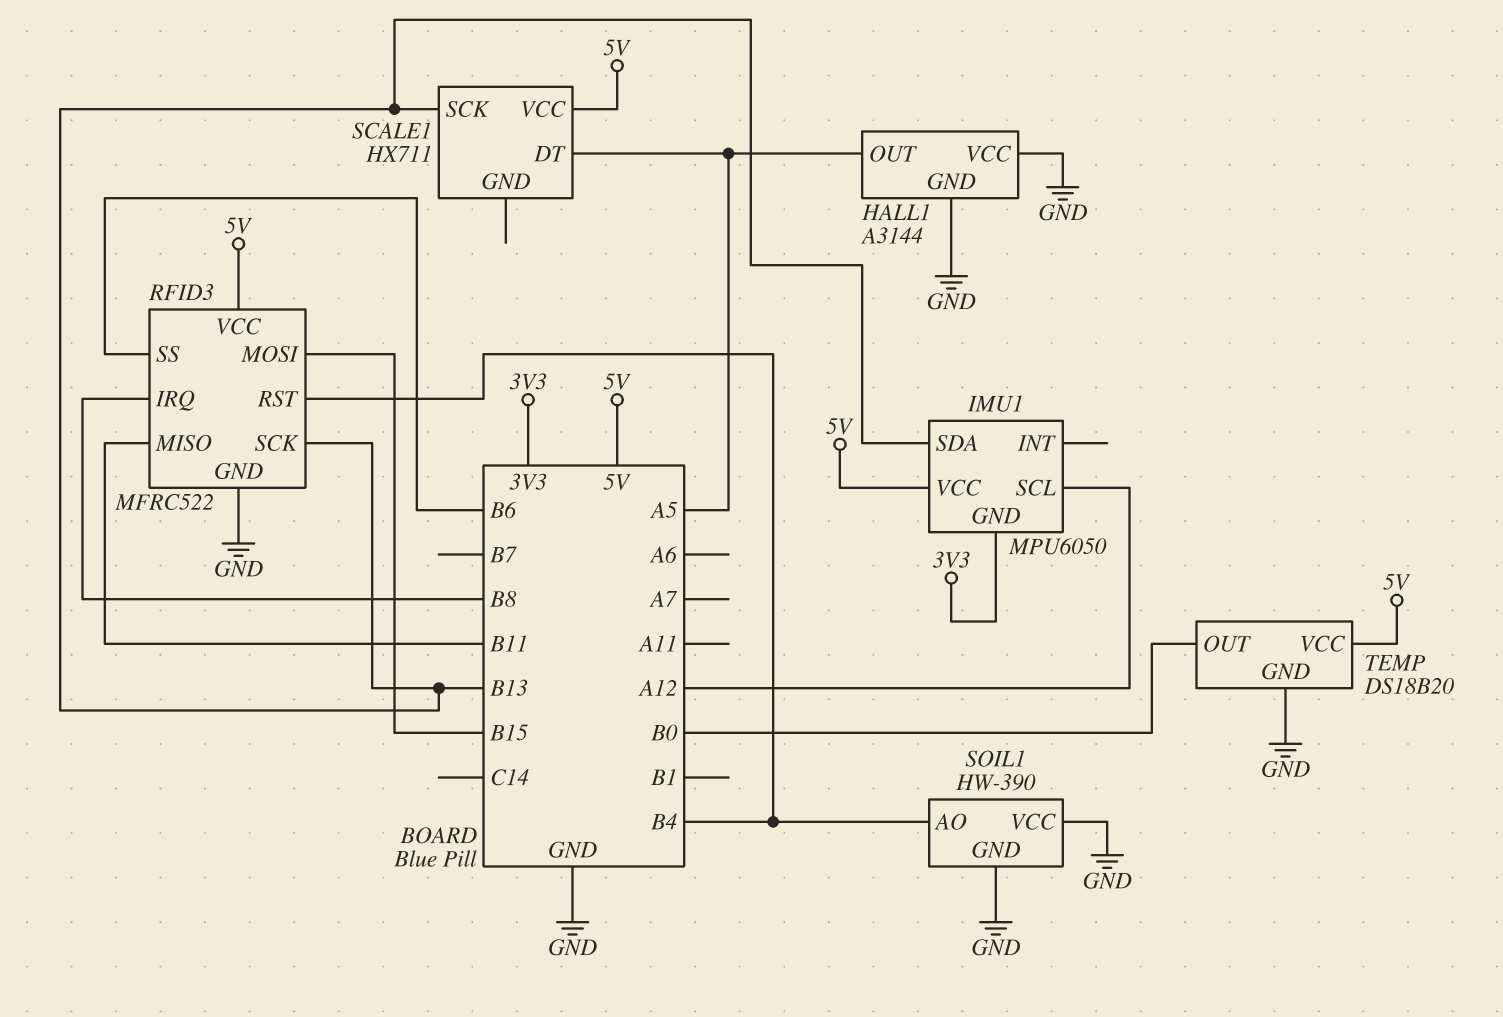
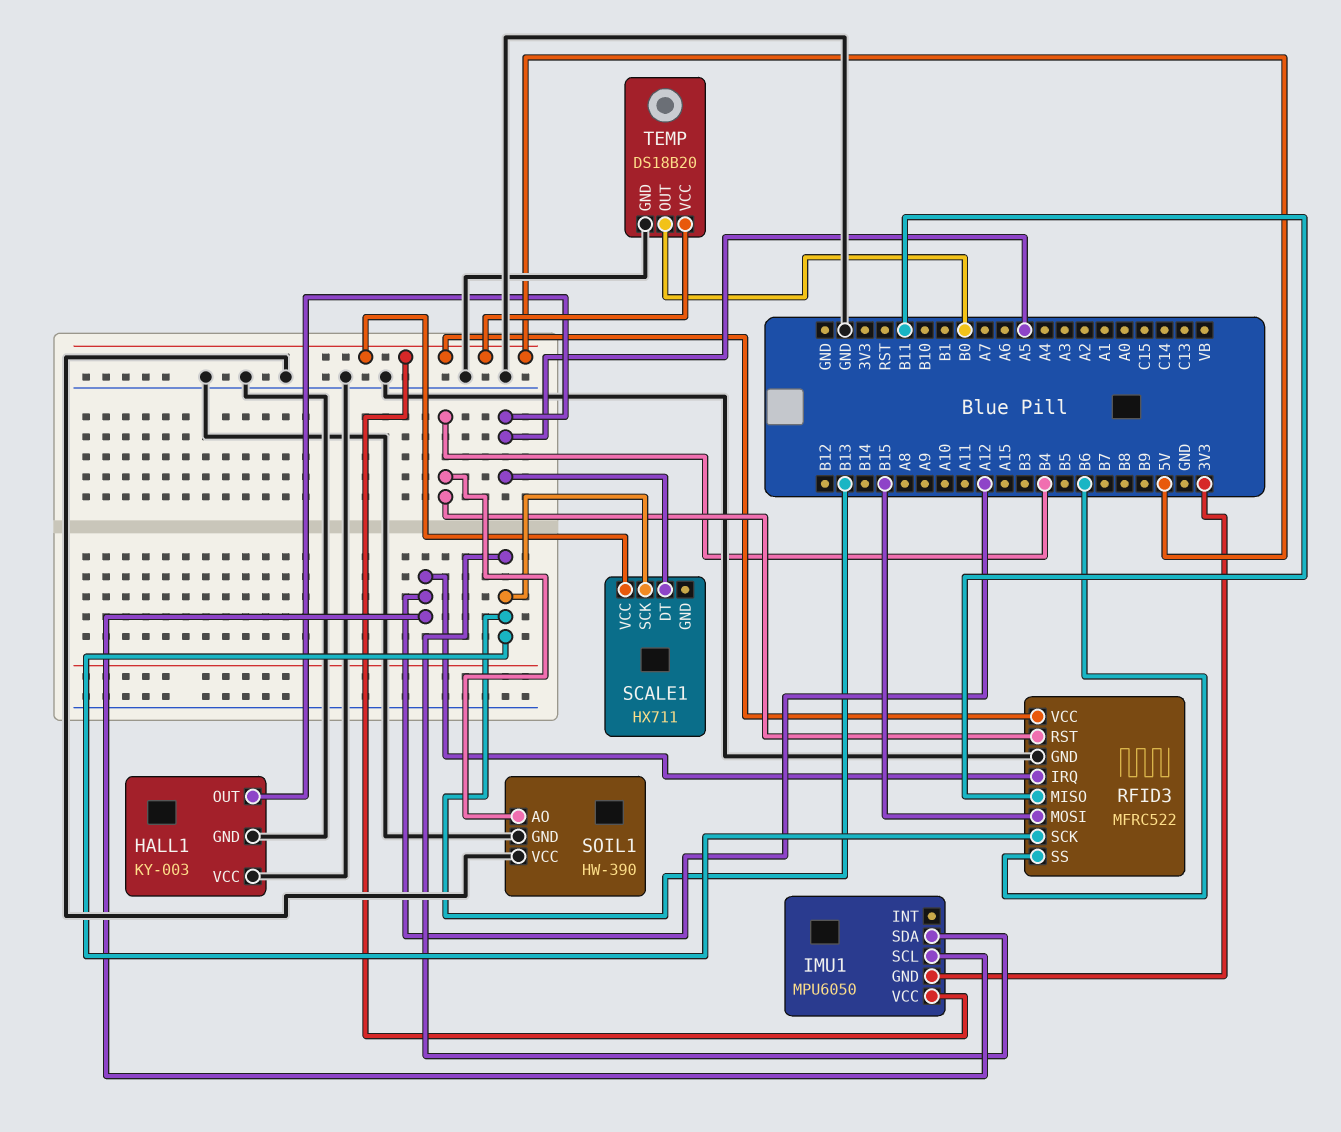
HALL1: A3144 -> KY-003
RFID3 pin IRQ: B8 -> A12

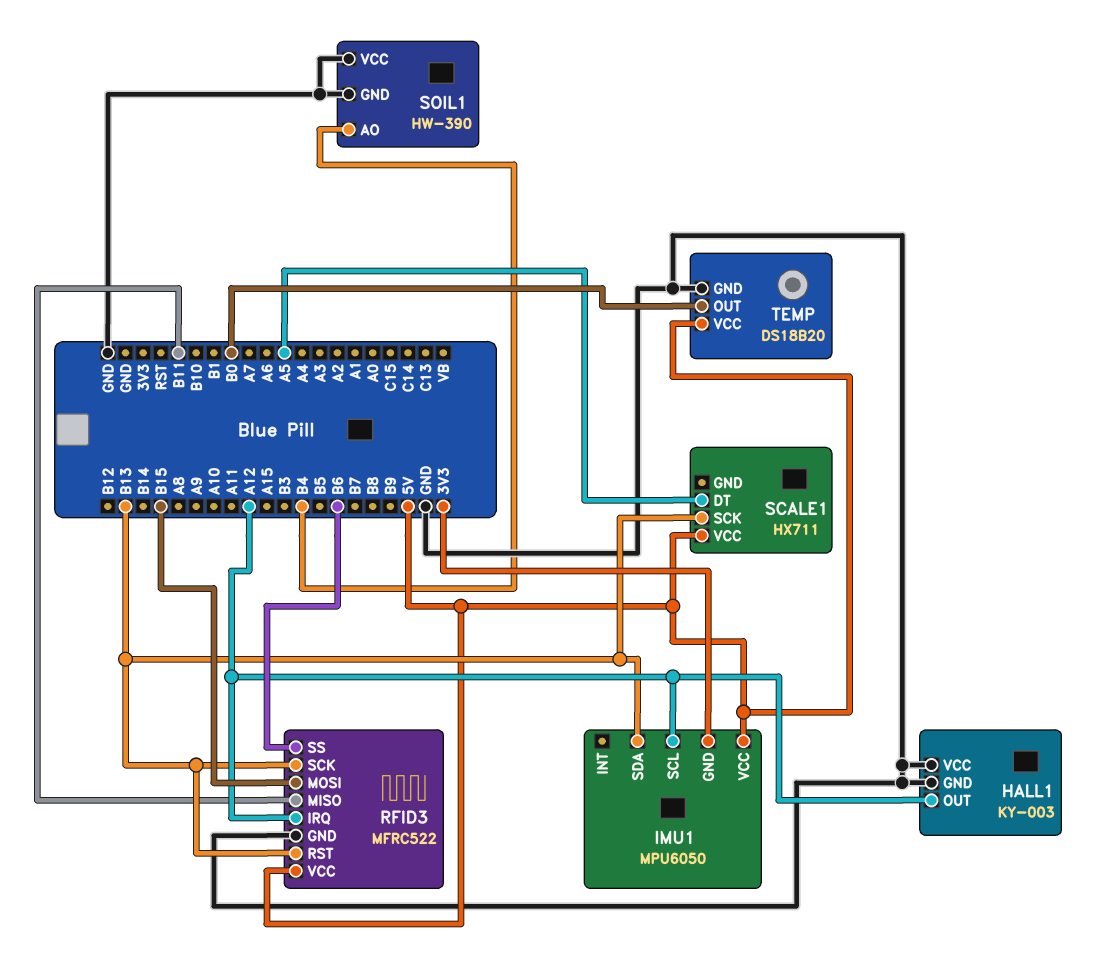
HALL1 pin OUT: A5 -> A12
RFID3 pin RST: B4 -> B13

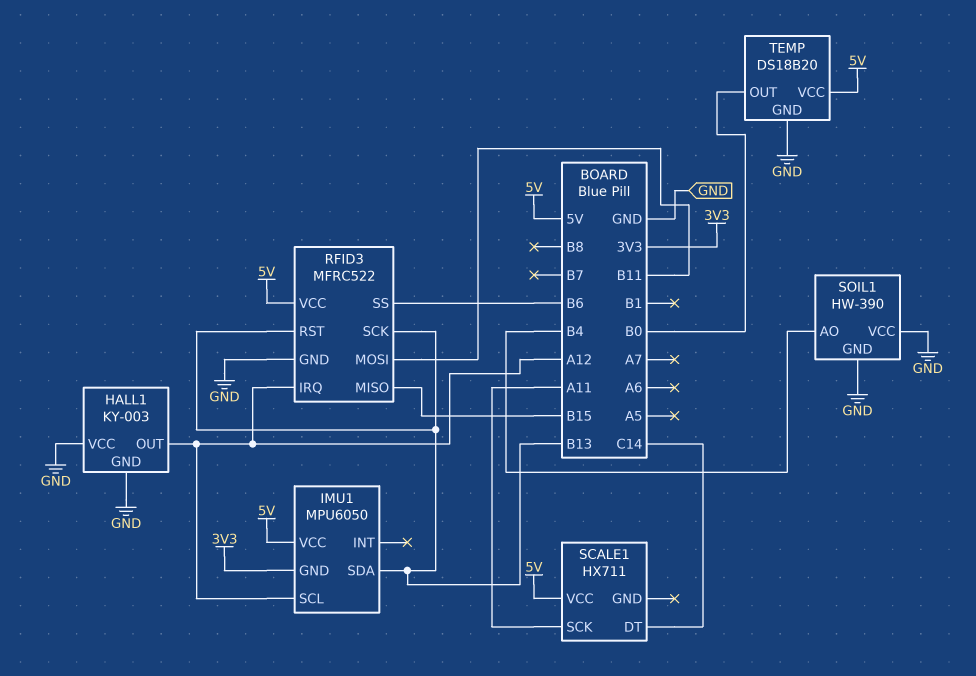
RFID3 pin MISO: B11 -> B15
RFID3 pin MOSI: B15 -> B11
SCALE1 pin DT: A5 -> C14
SCALE1 pin SCK: B13 -> A11

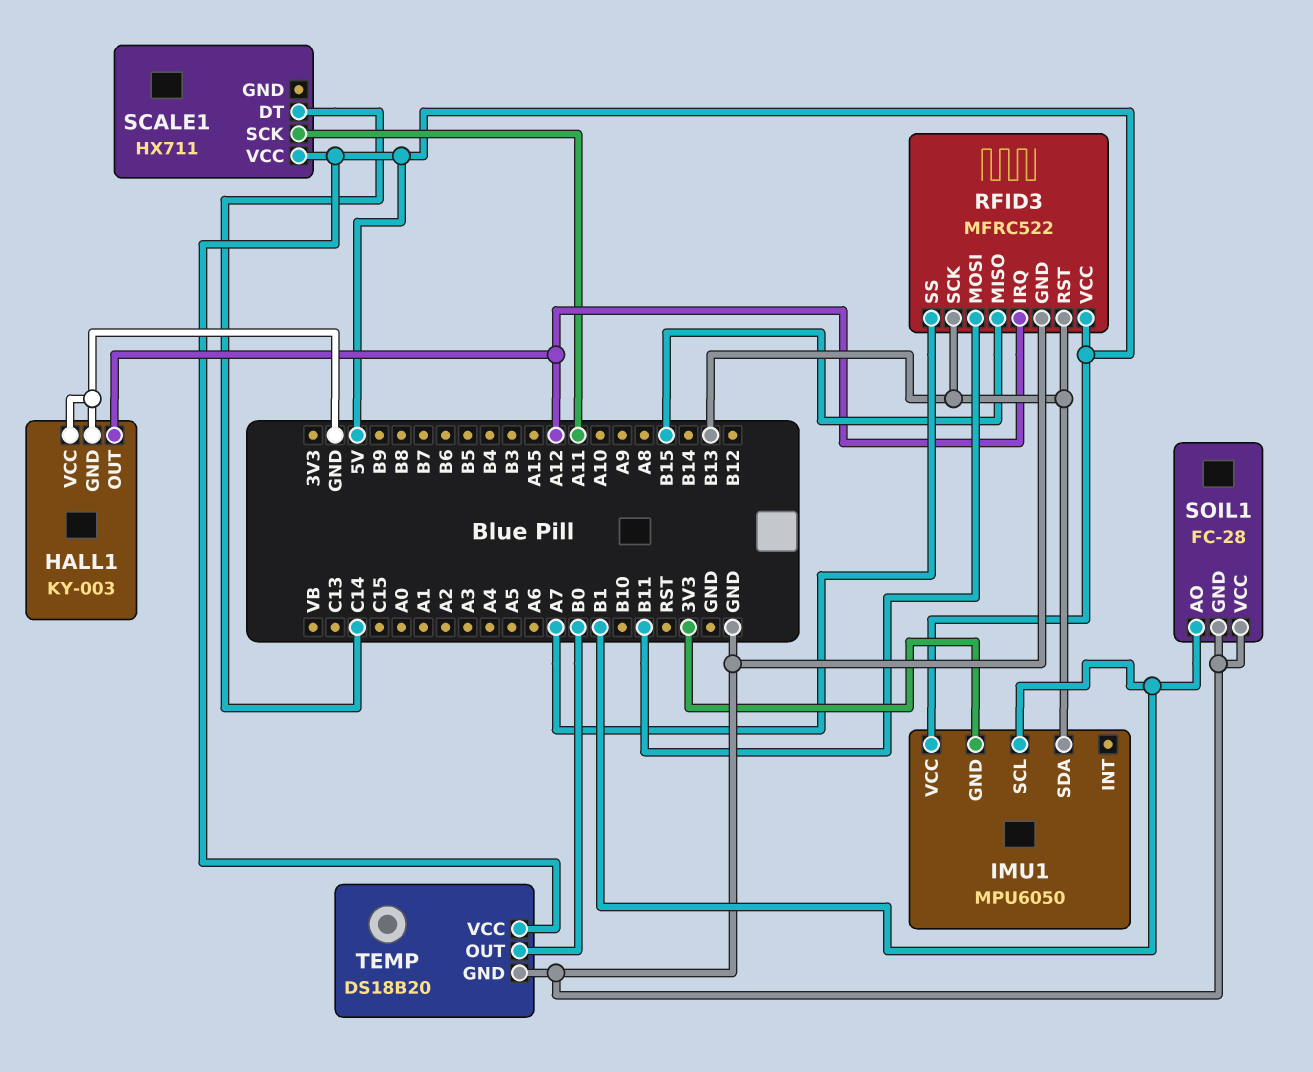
IMU1 pin SCL: A12 -> B1
RFID3 pin SS: B6 -> A7
SOIL1: HW-390 -> FC-28
SOIL1 pin AO: B4 -> B1

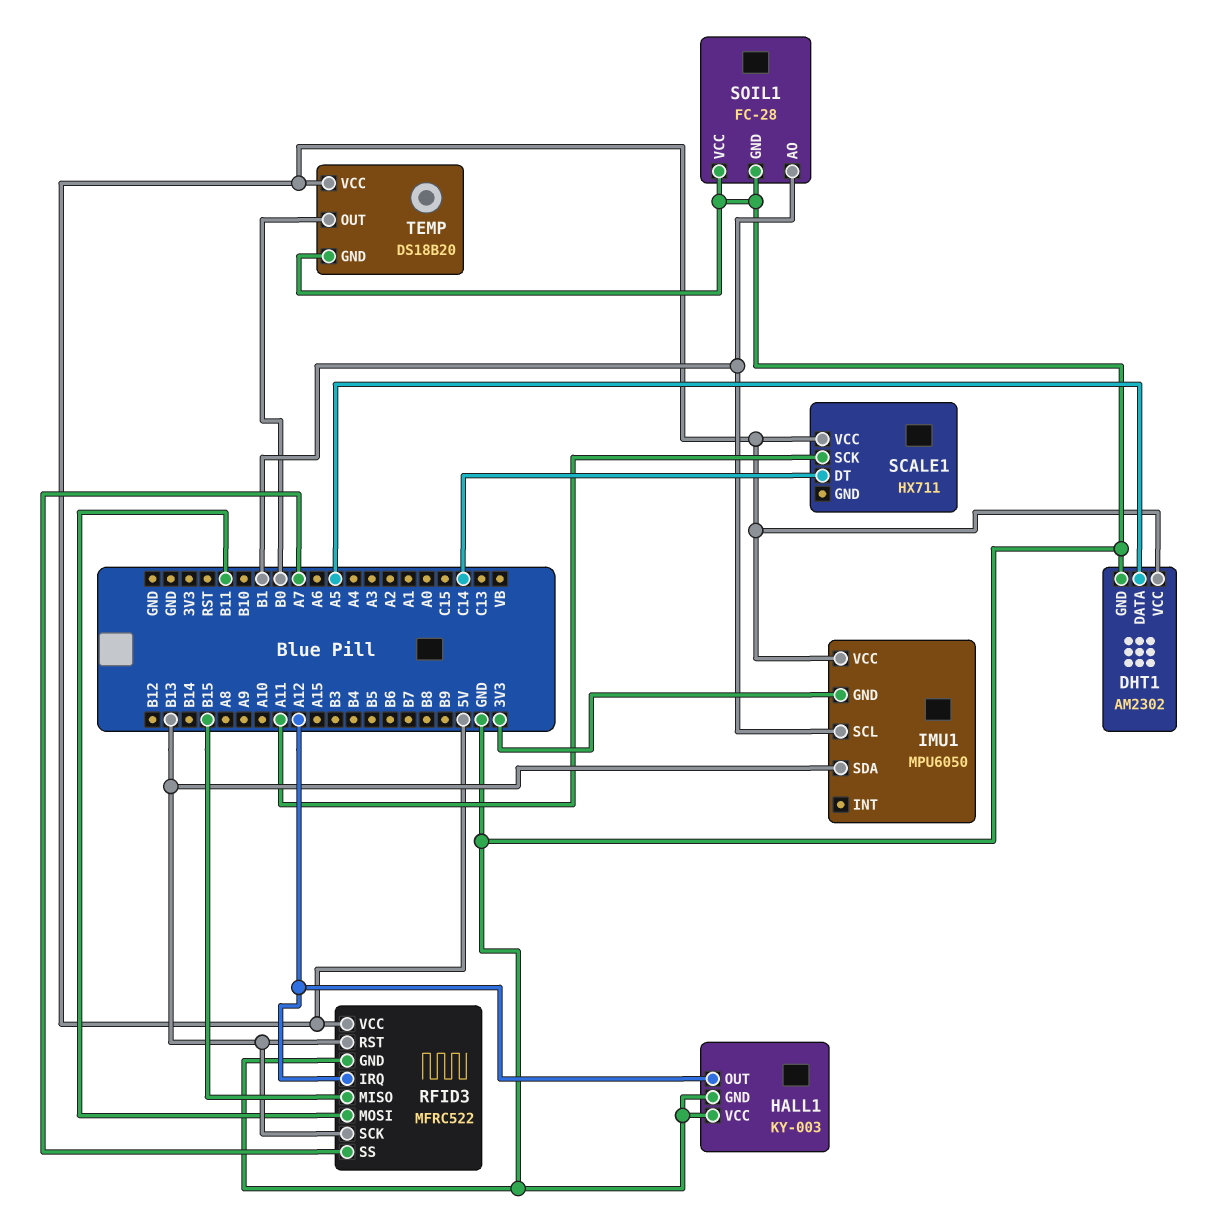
DHT1: none -> AM2302
DHT1 pin DATA: none -> A5
DHT1 pin GND: none -> GND
DHT1 pin VCC: none -> 5V

